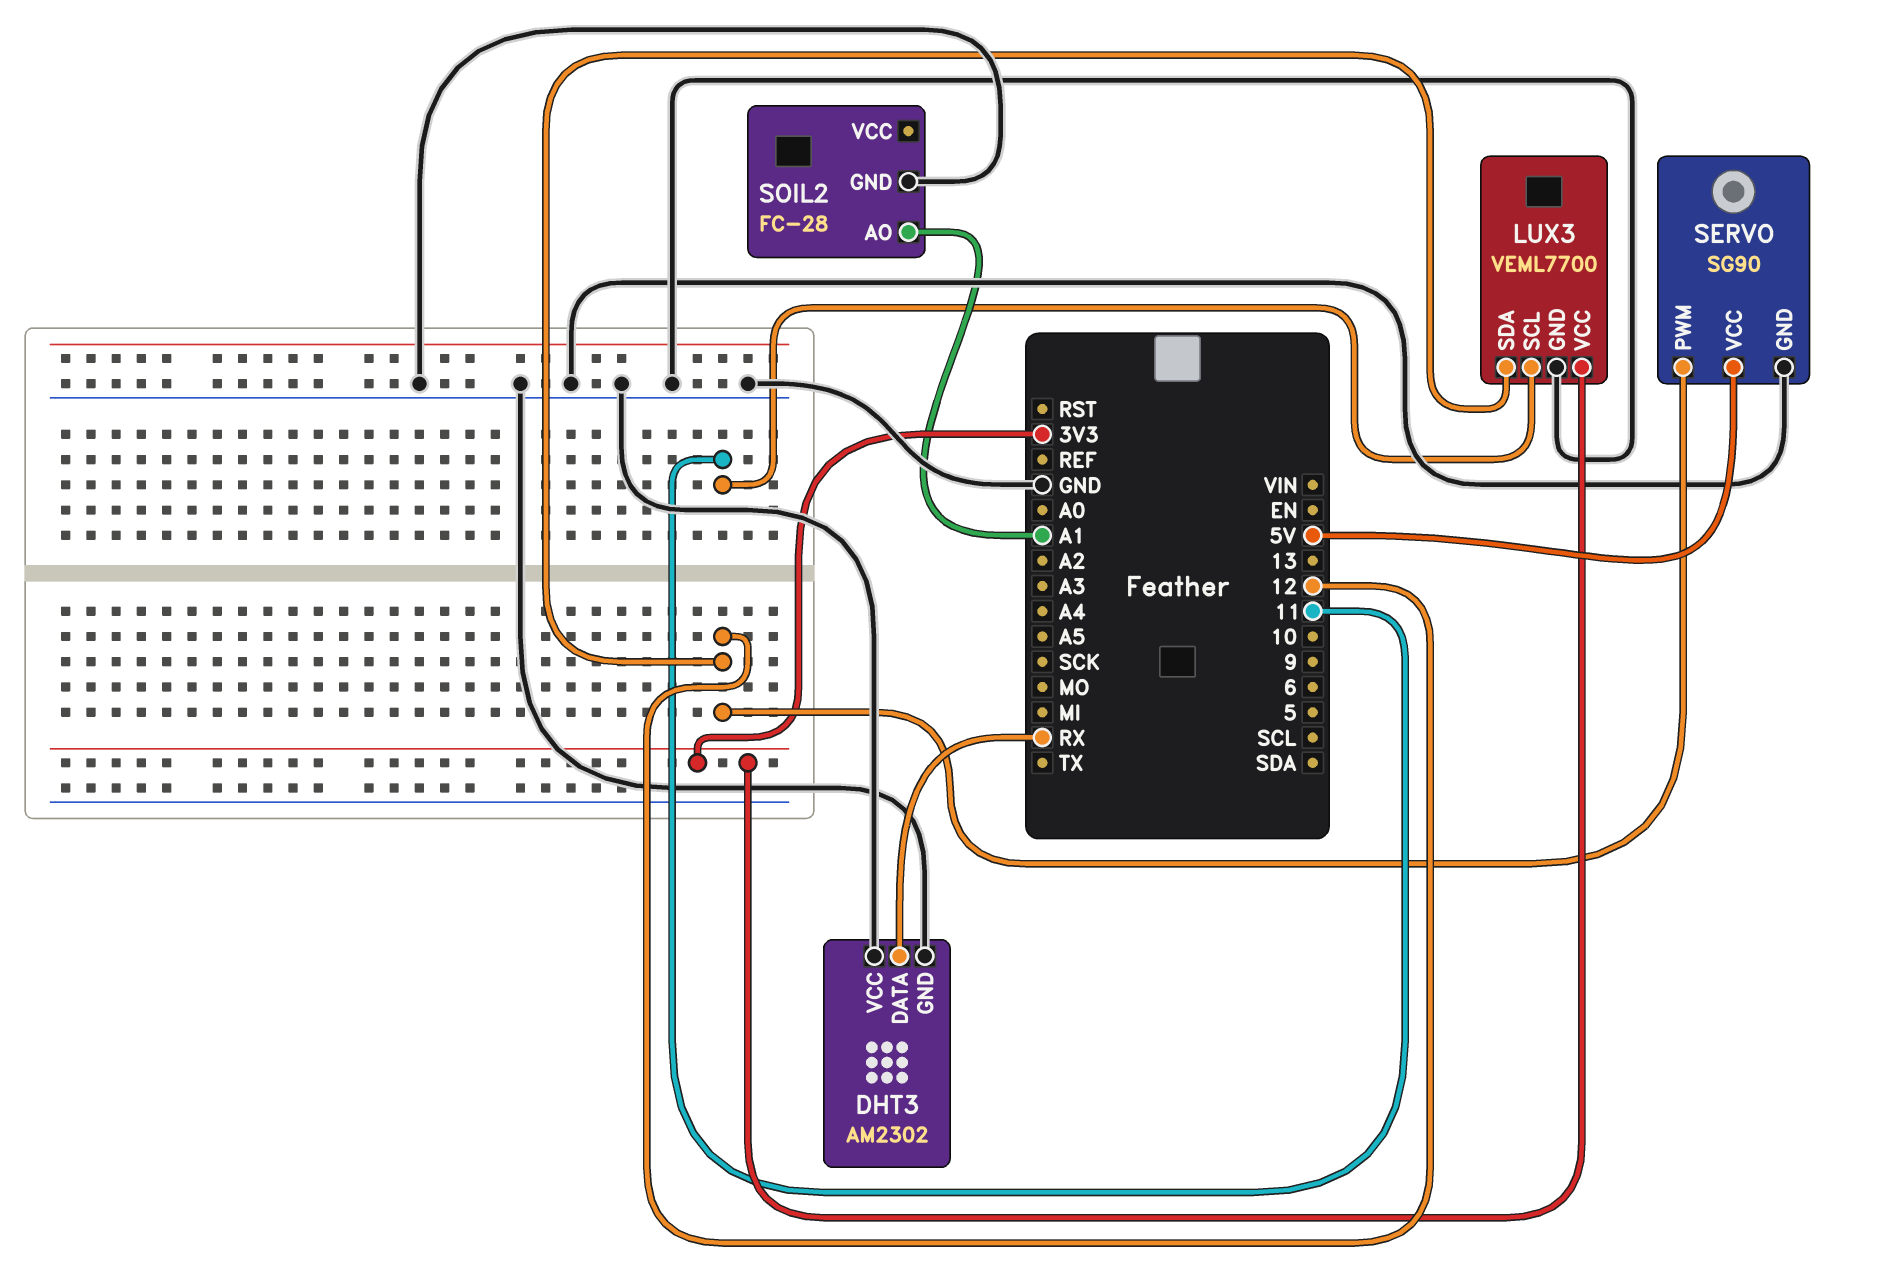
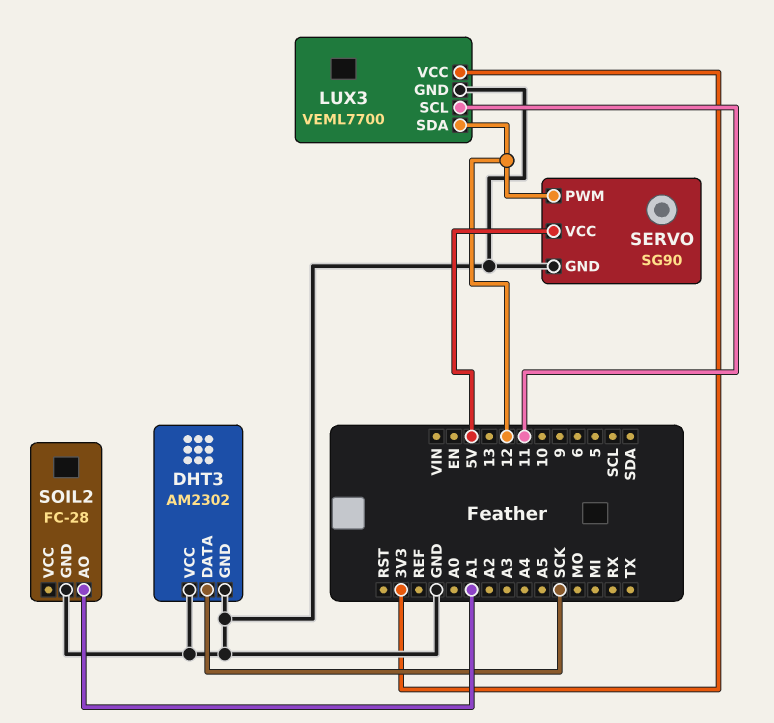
DHT3 pin DATA: RX -> SCK

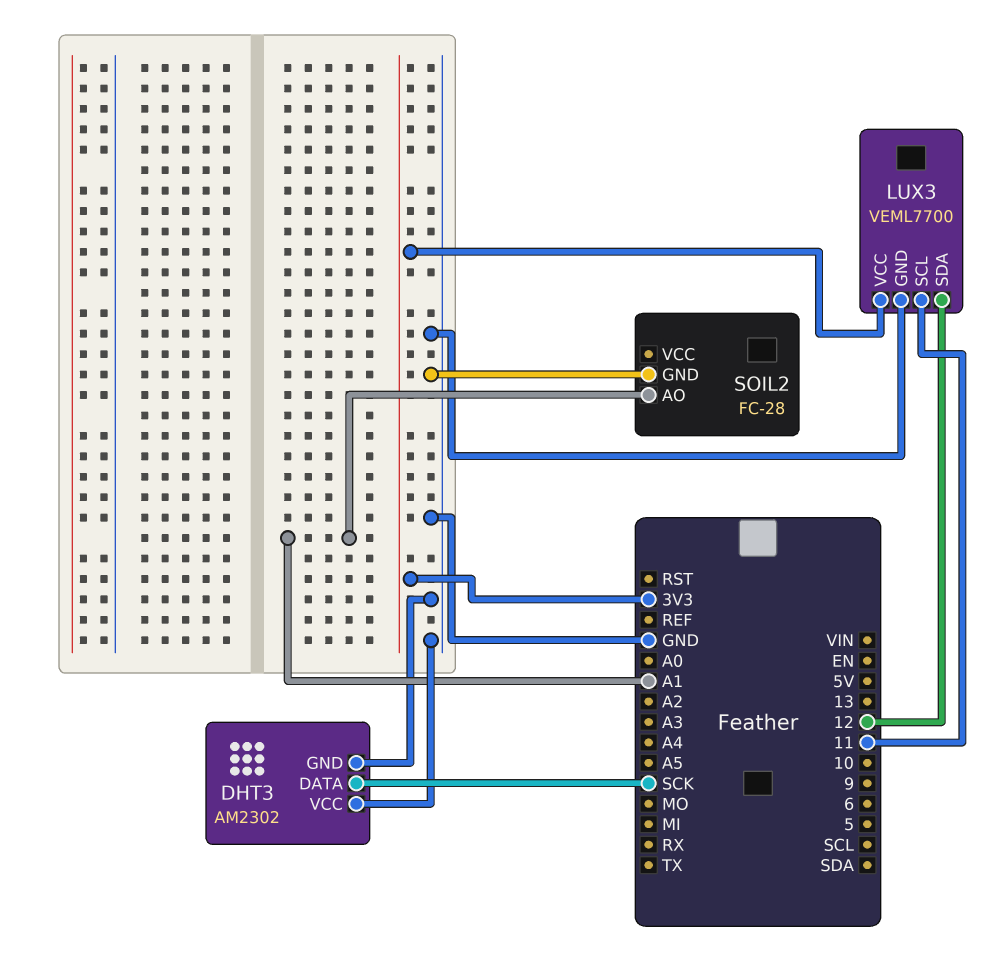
SERVO: SG90 -> none
SERVO pin GND: GND -> none
SERVO pin PWM: 12 -> none
SERVO pin VCC: 5V -> none

